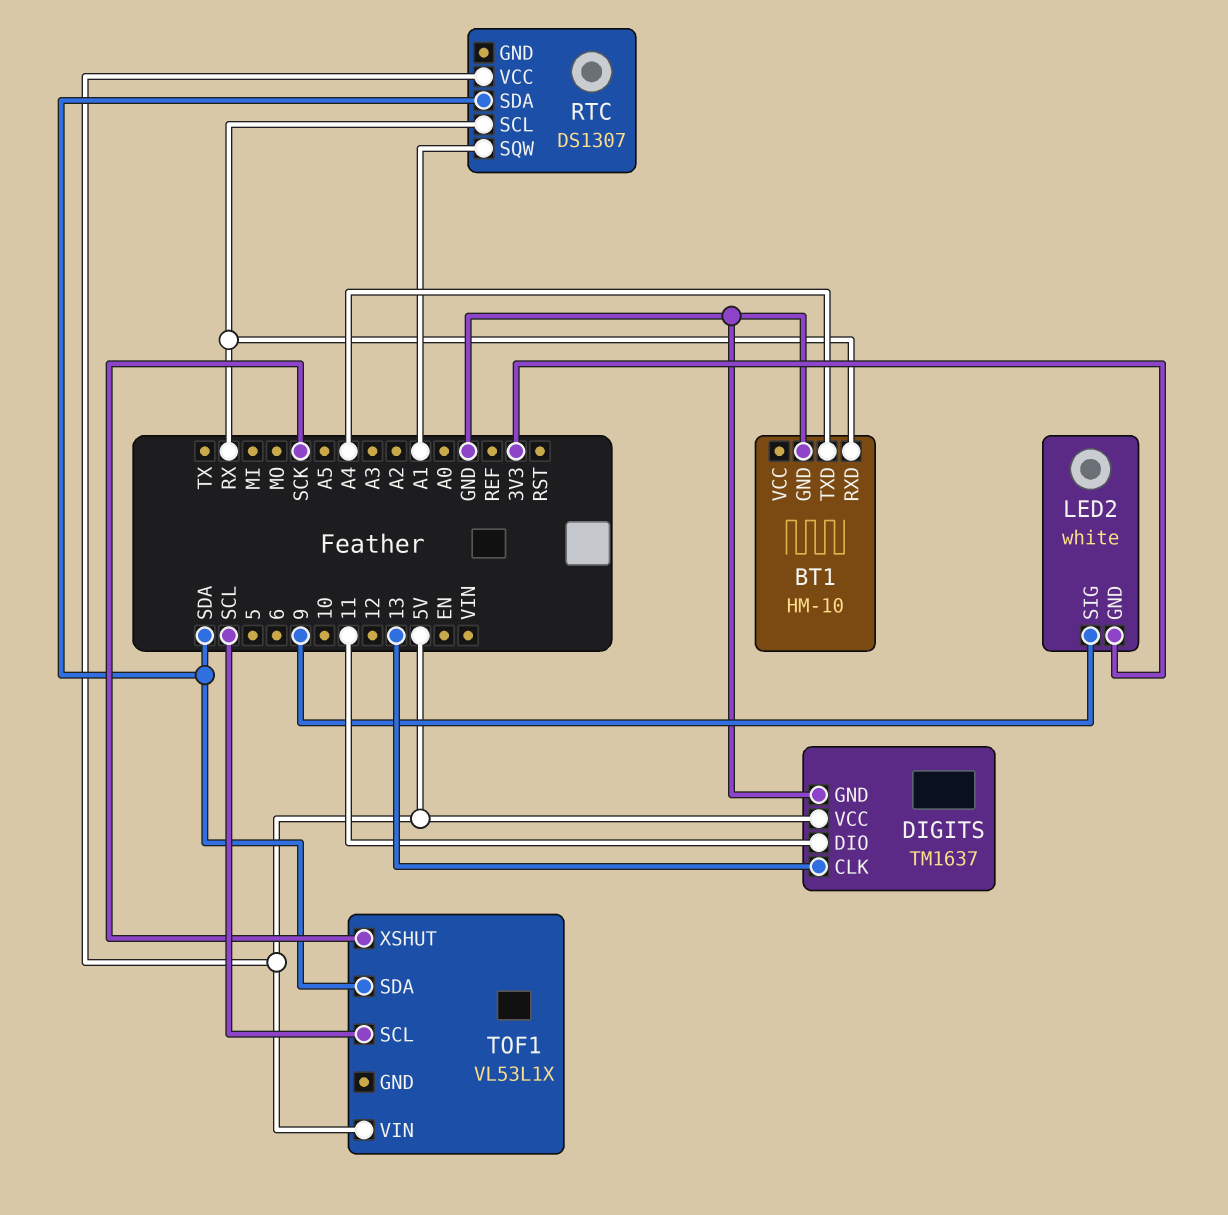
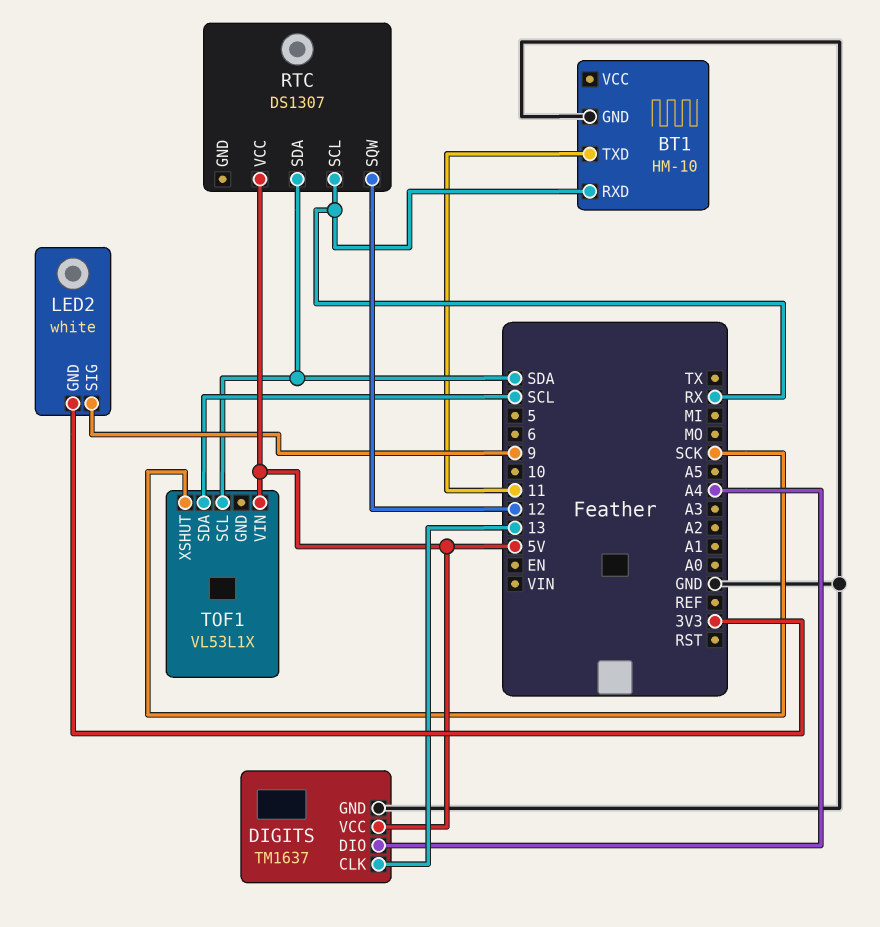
BT1 pin TXD: A4 -> 11
DIGITS pin DIO: 11 -> A4
RTC pin SQW: A1 -> 12
TOF1 pin SCL: SCL -> SDA
TOF1 pin SDA: SDA -> SCL

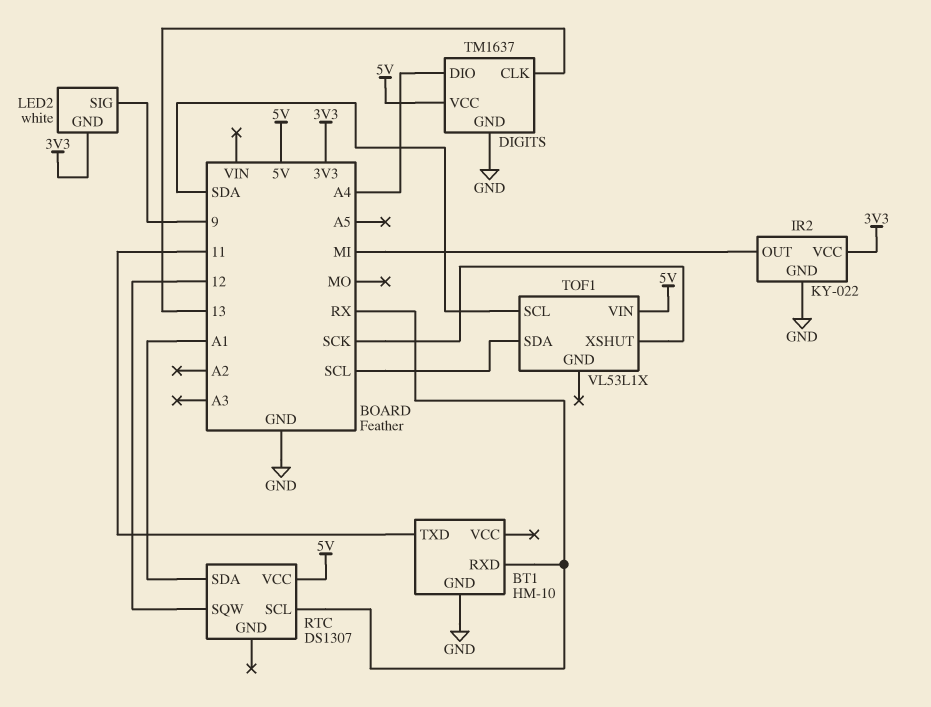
IR2: none -> KY-022
IR2 pin GND: none -> GND
IR2 pin OUT: none -> MI
IR2 pin VCC: none -> 3V3
RTC pin SDA: SDA -> A1

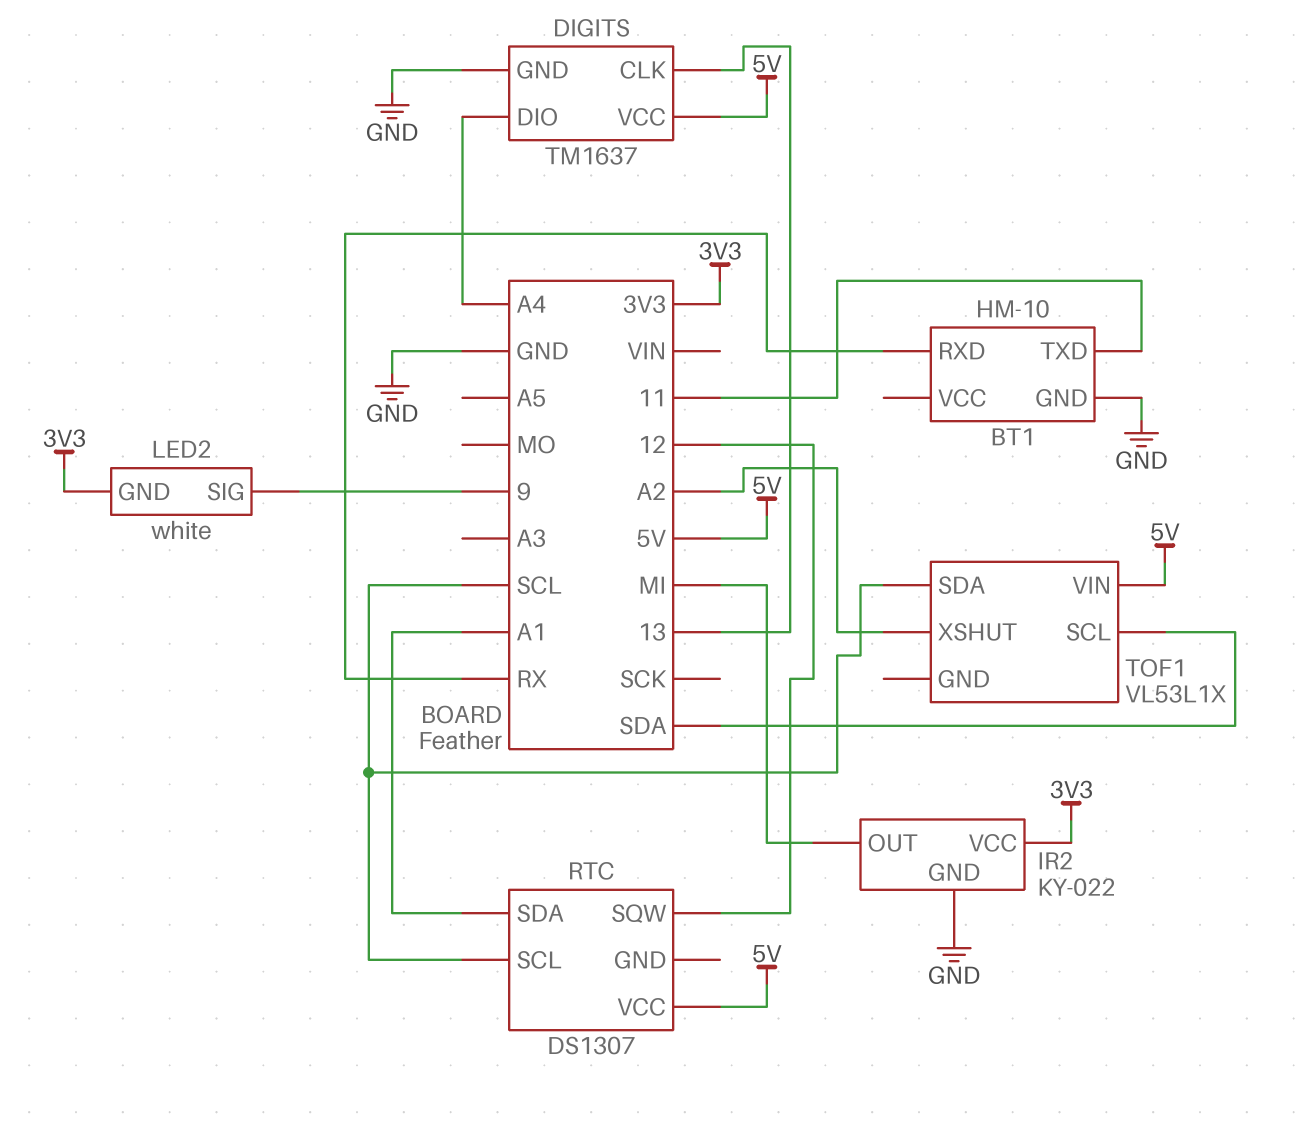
RTC pin SCL: RX -> SCL
TOF1 pin XSHUT: SCK -> A2

